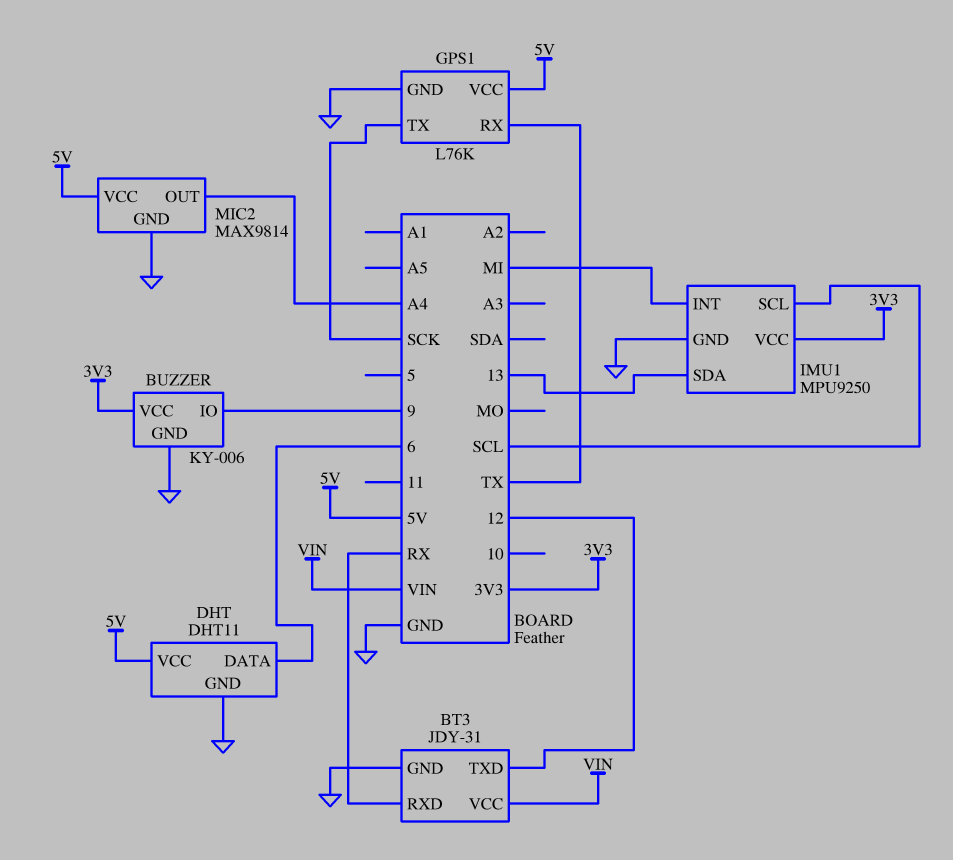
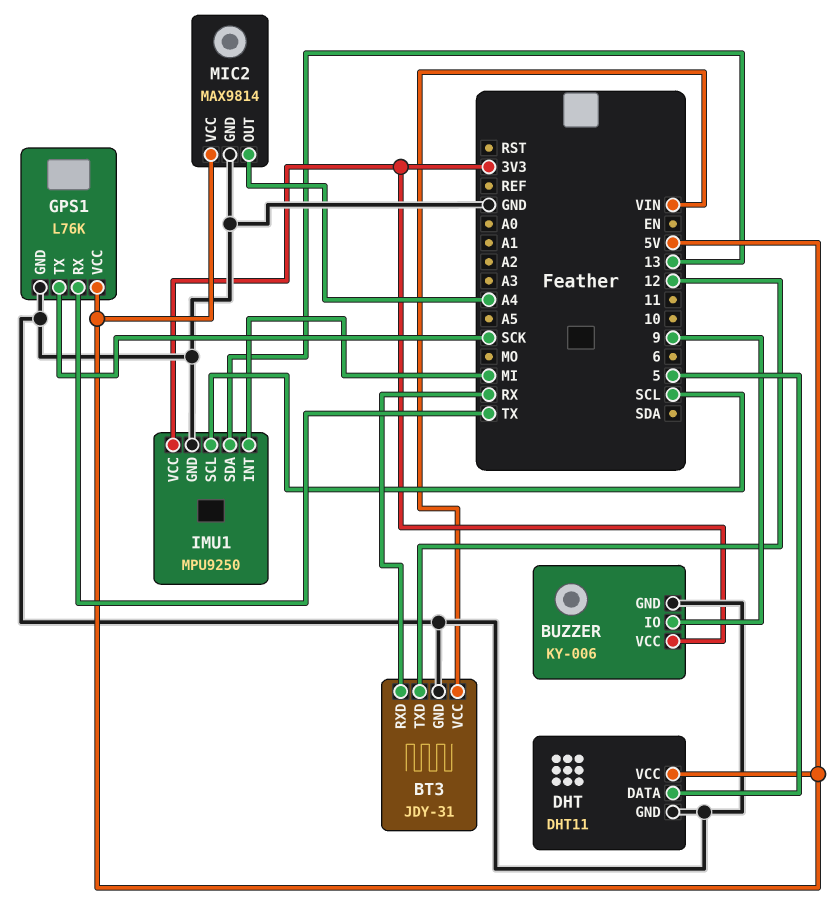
DHT pin DATA: 6 -> 5

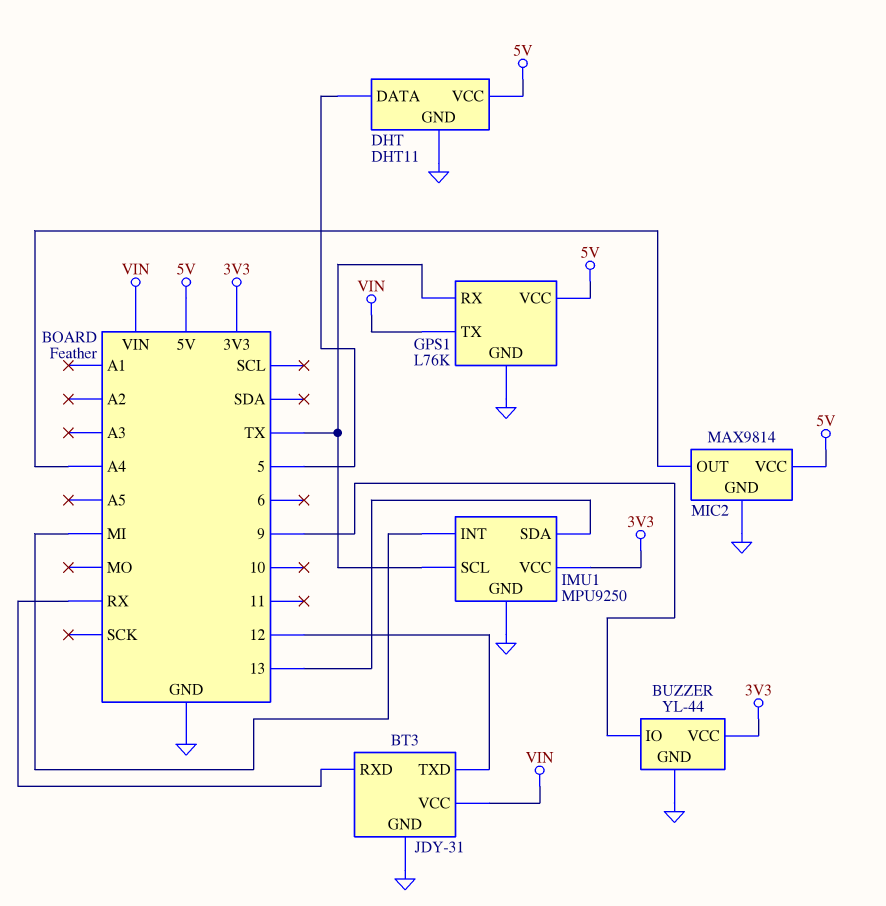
BUZZER: KY-006 -> YL-44
GPS1 pin TX: SCK -> VIN
IMU1 pin SCL: SCL -> TX

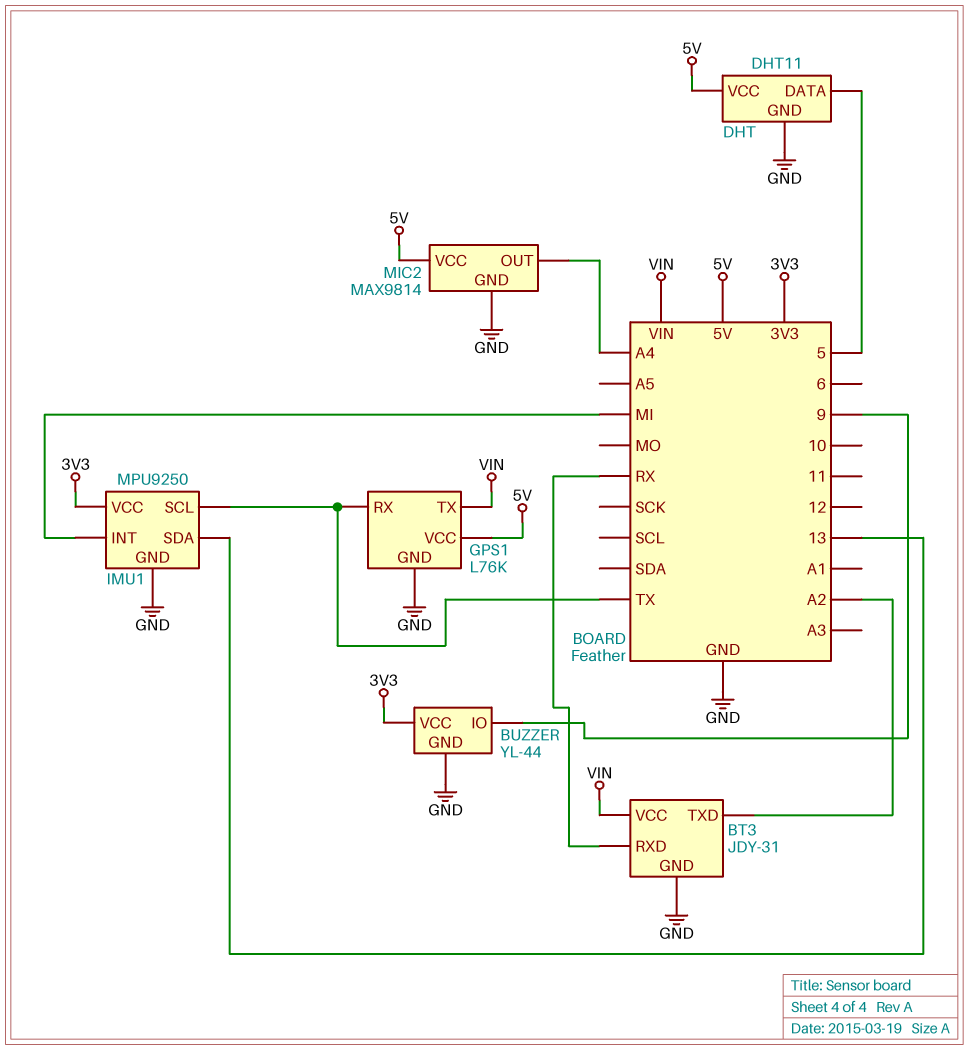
BT3 pin TXD: 12 -> A2

